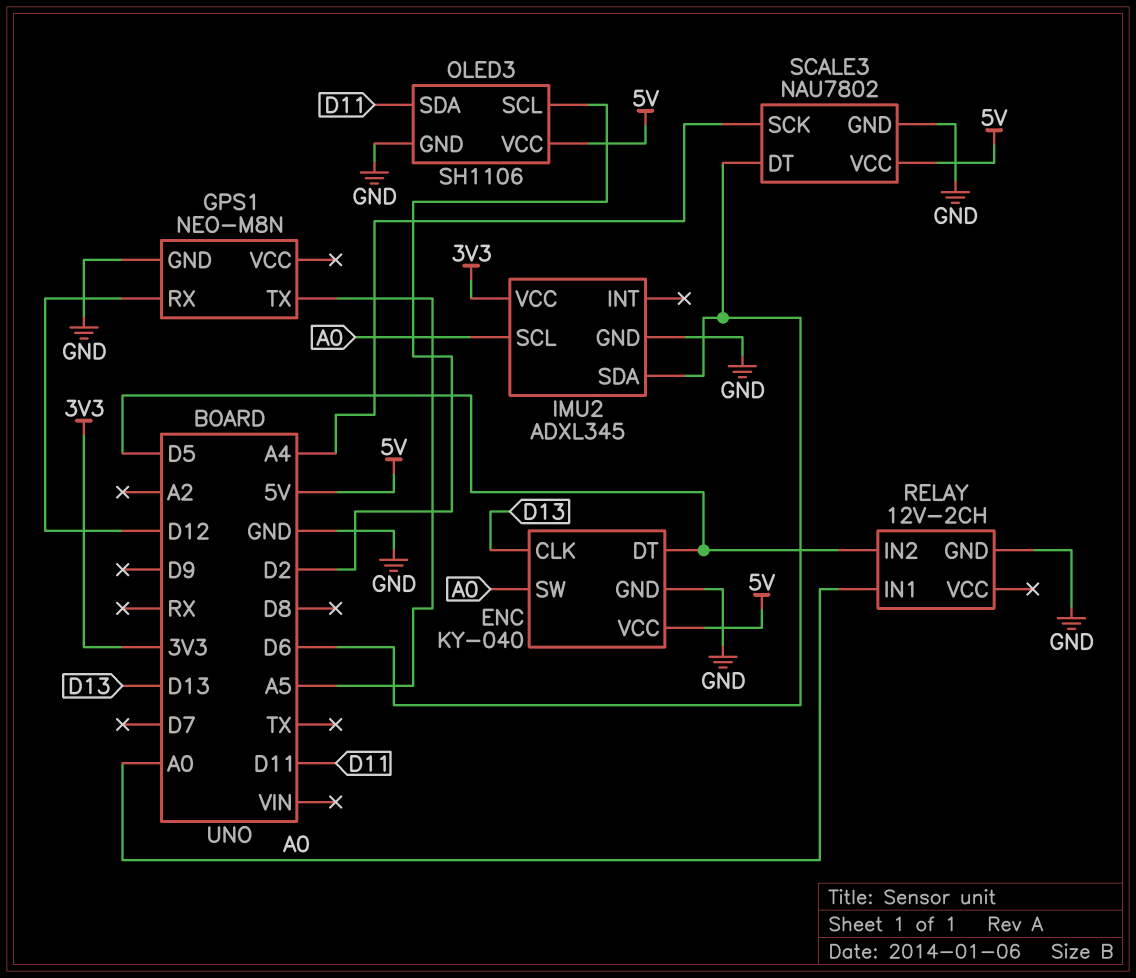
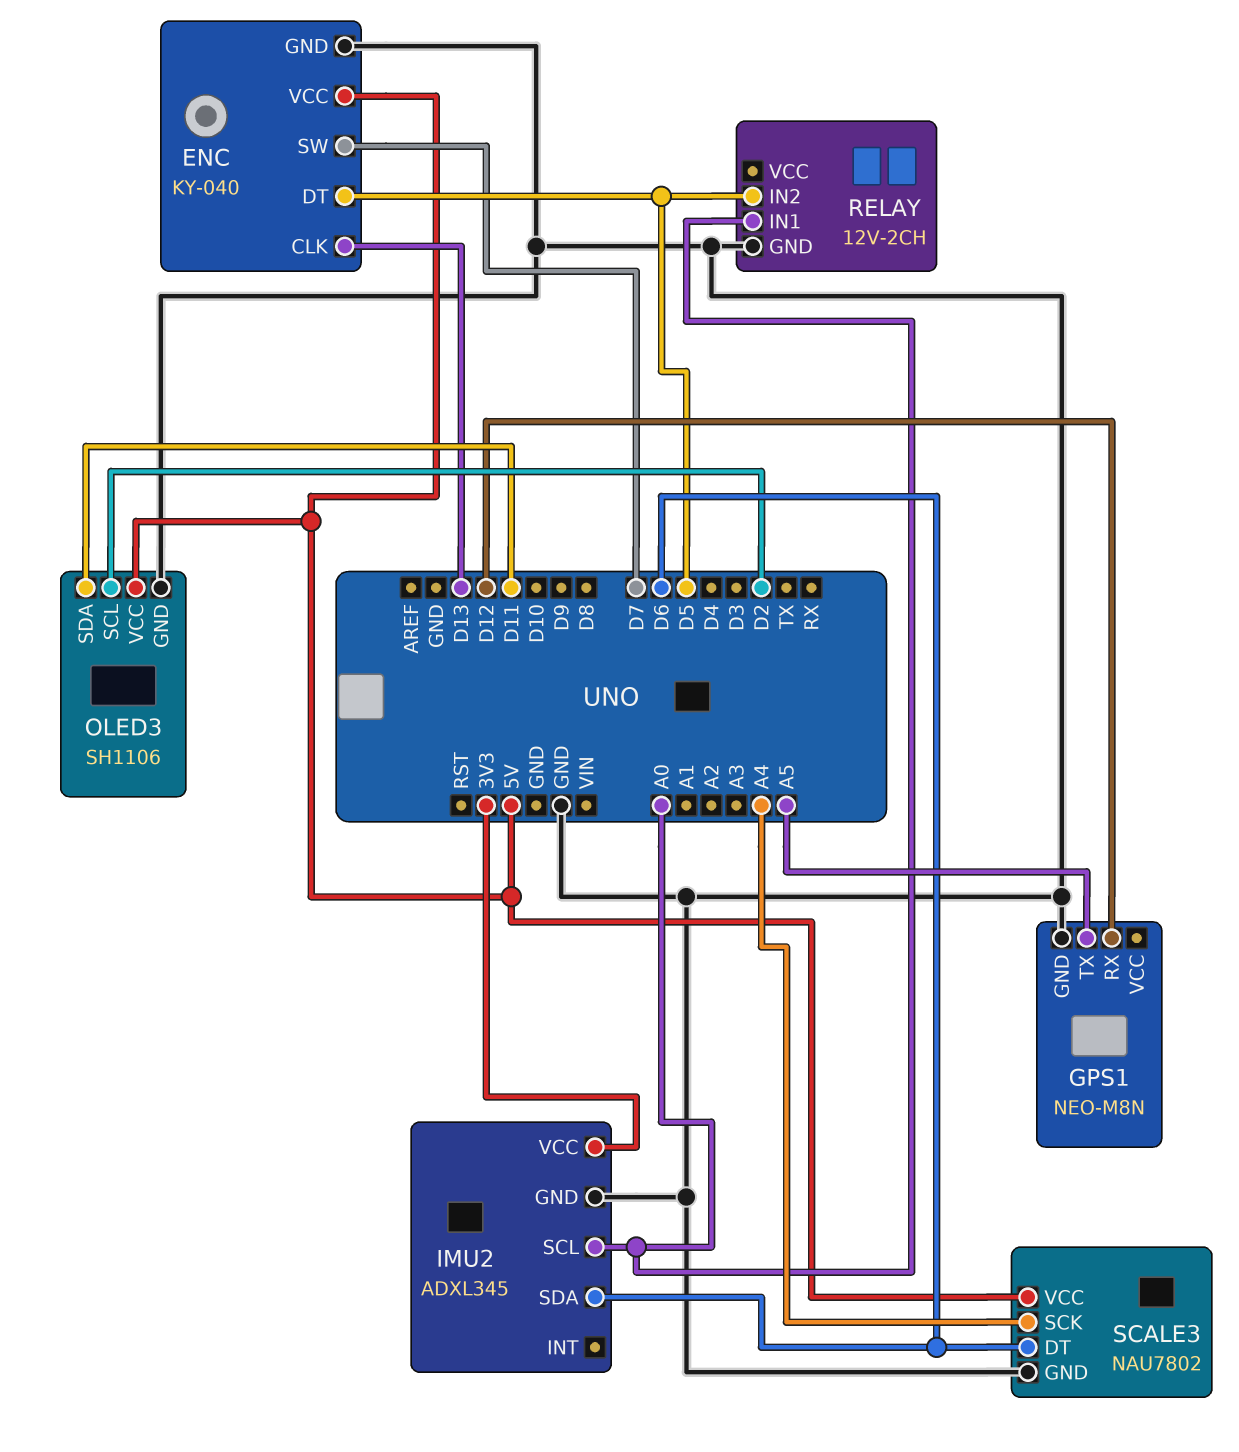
ENC pin SW: A0 -> D7

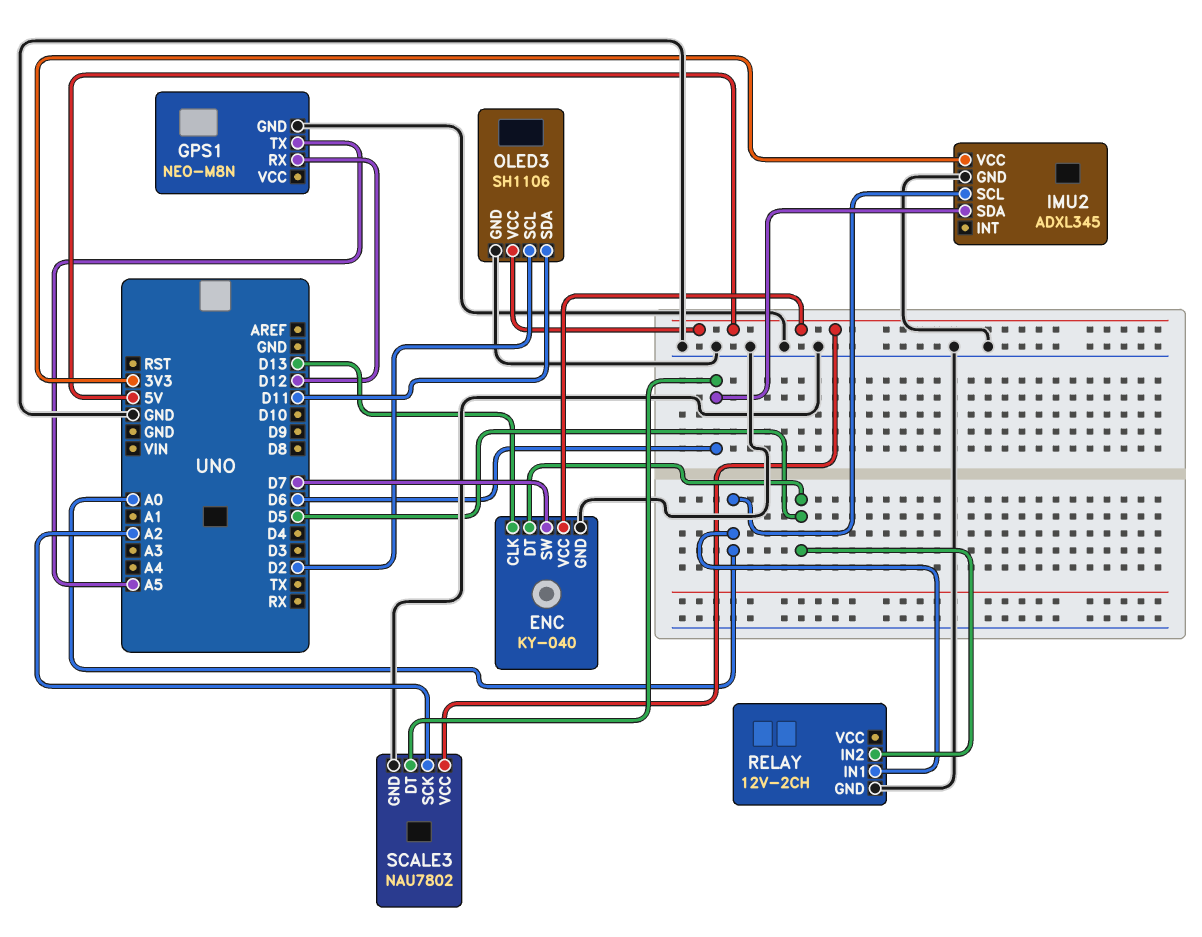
SCALE3 pin SCK: A4 -> A2

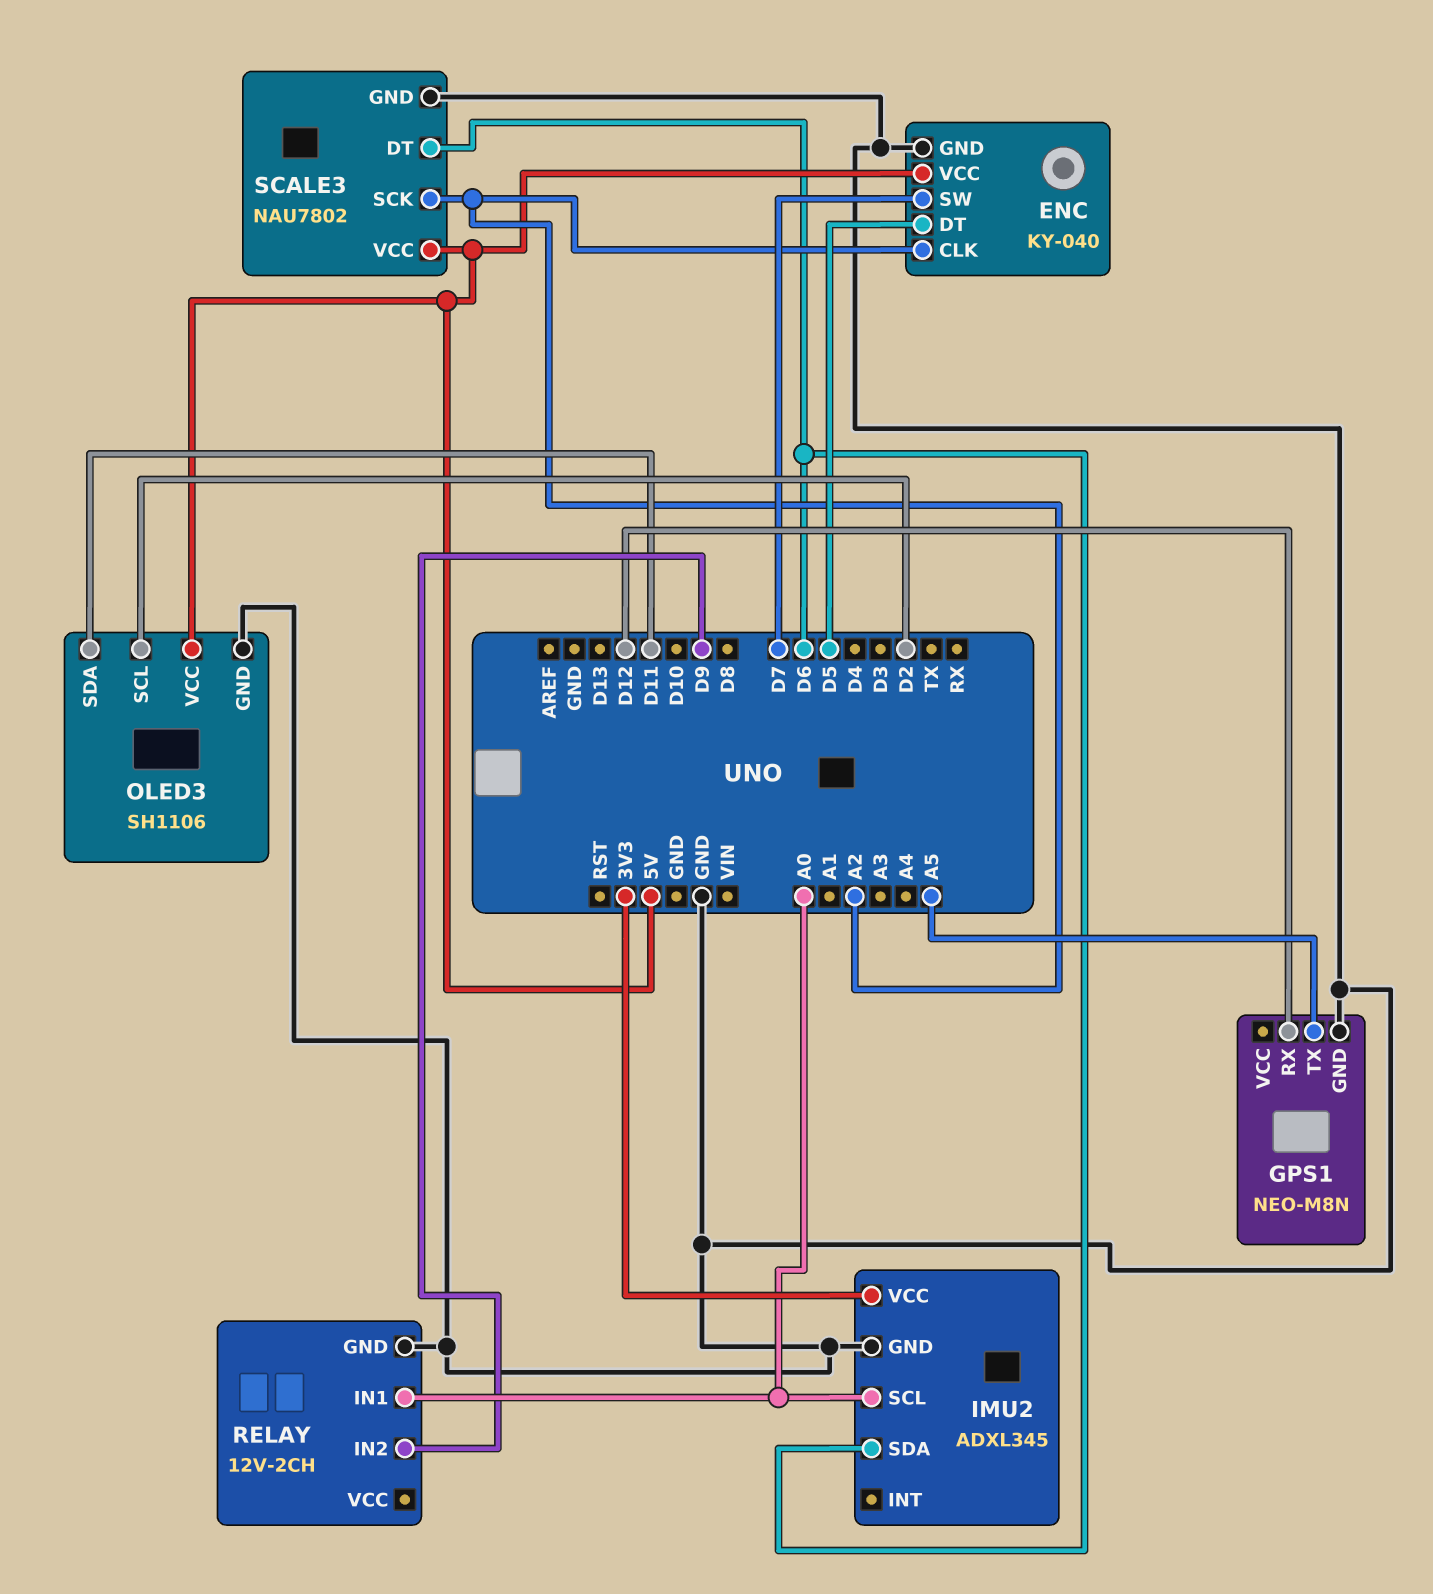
ENC pin CLK: D13 -> A2
RELAY pin IN2: D5 -> D9

